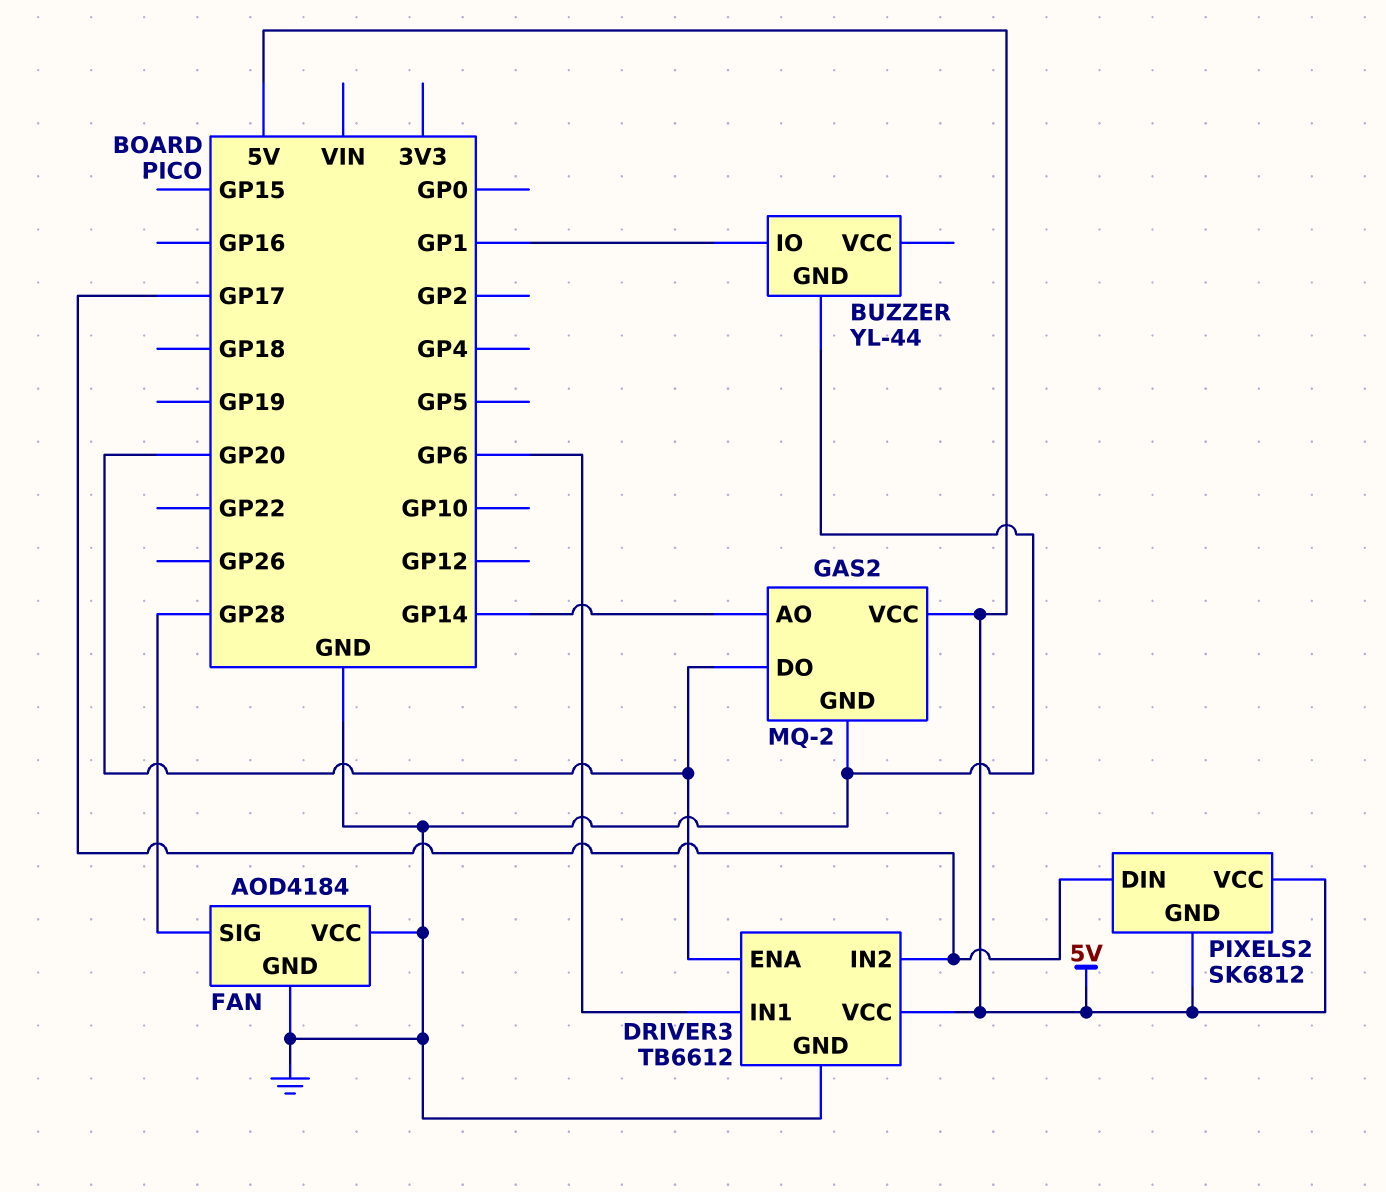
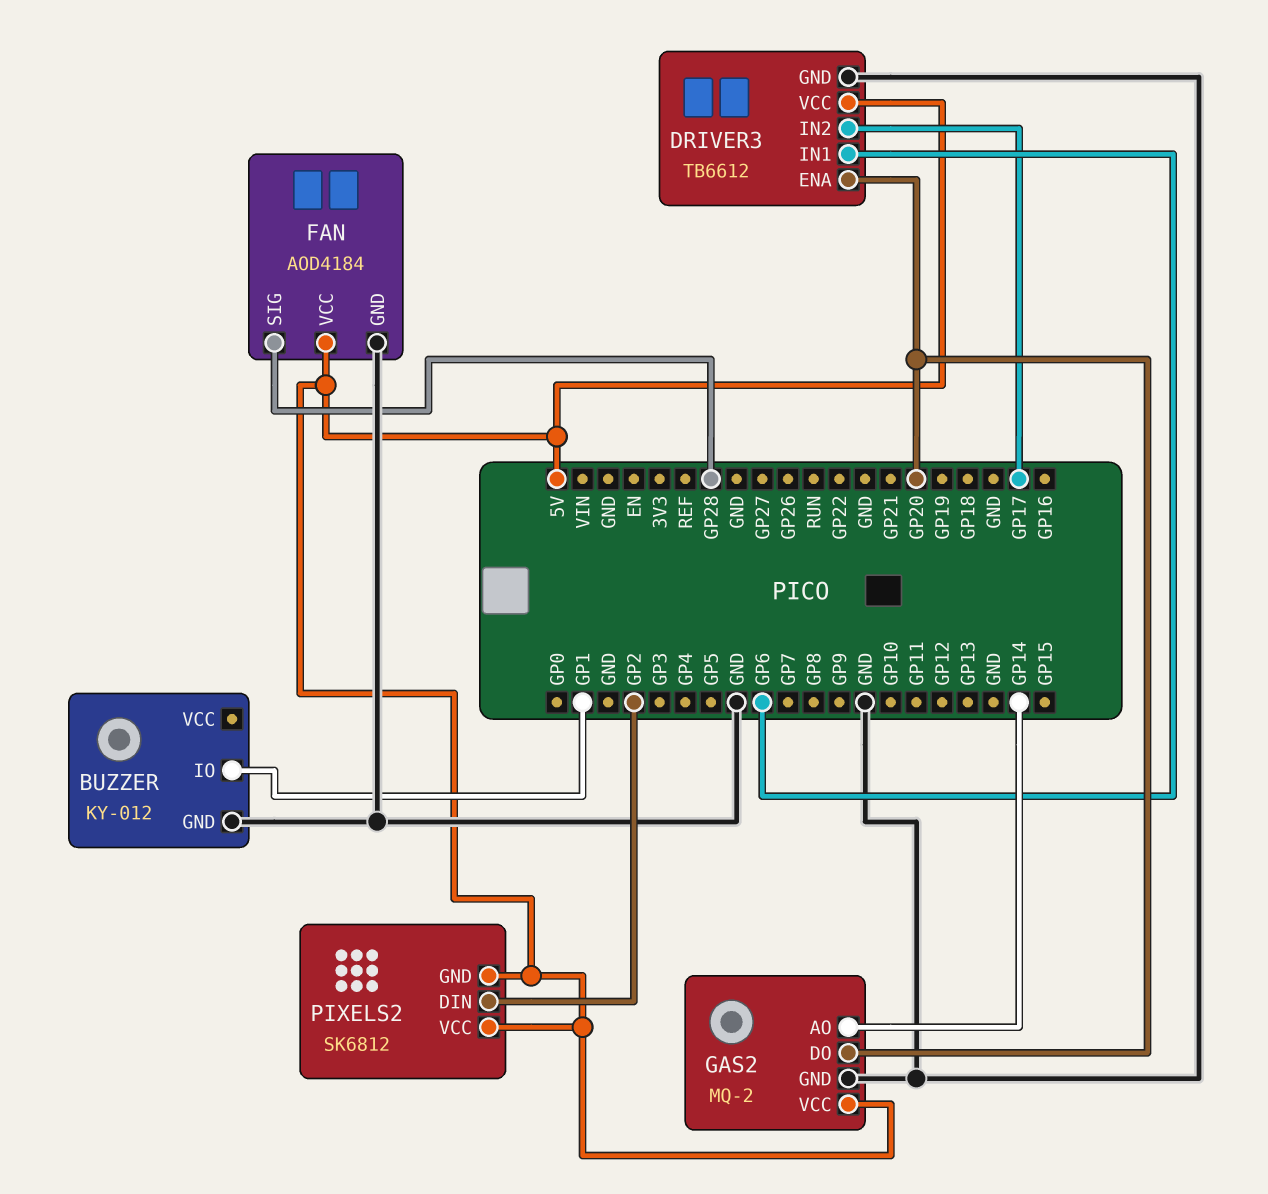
BUZZER: YL-44 -> KY-012
FAN pin VCC: GND -> 5V
PIXELS2 pin DIN: GP17 -> GP2

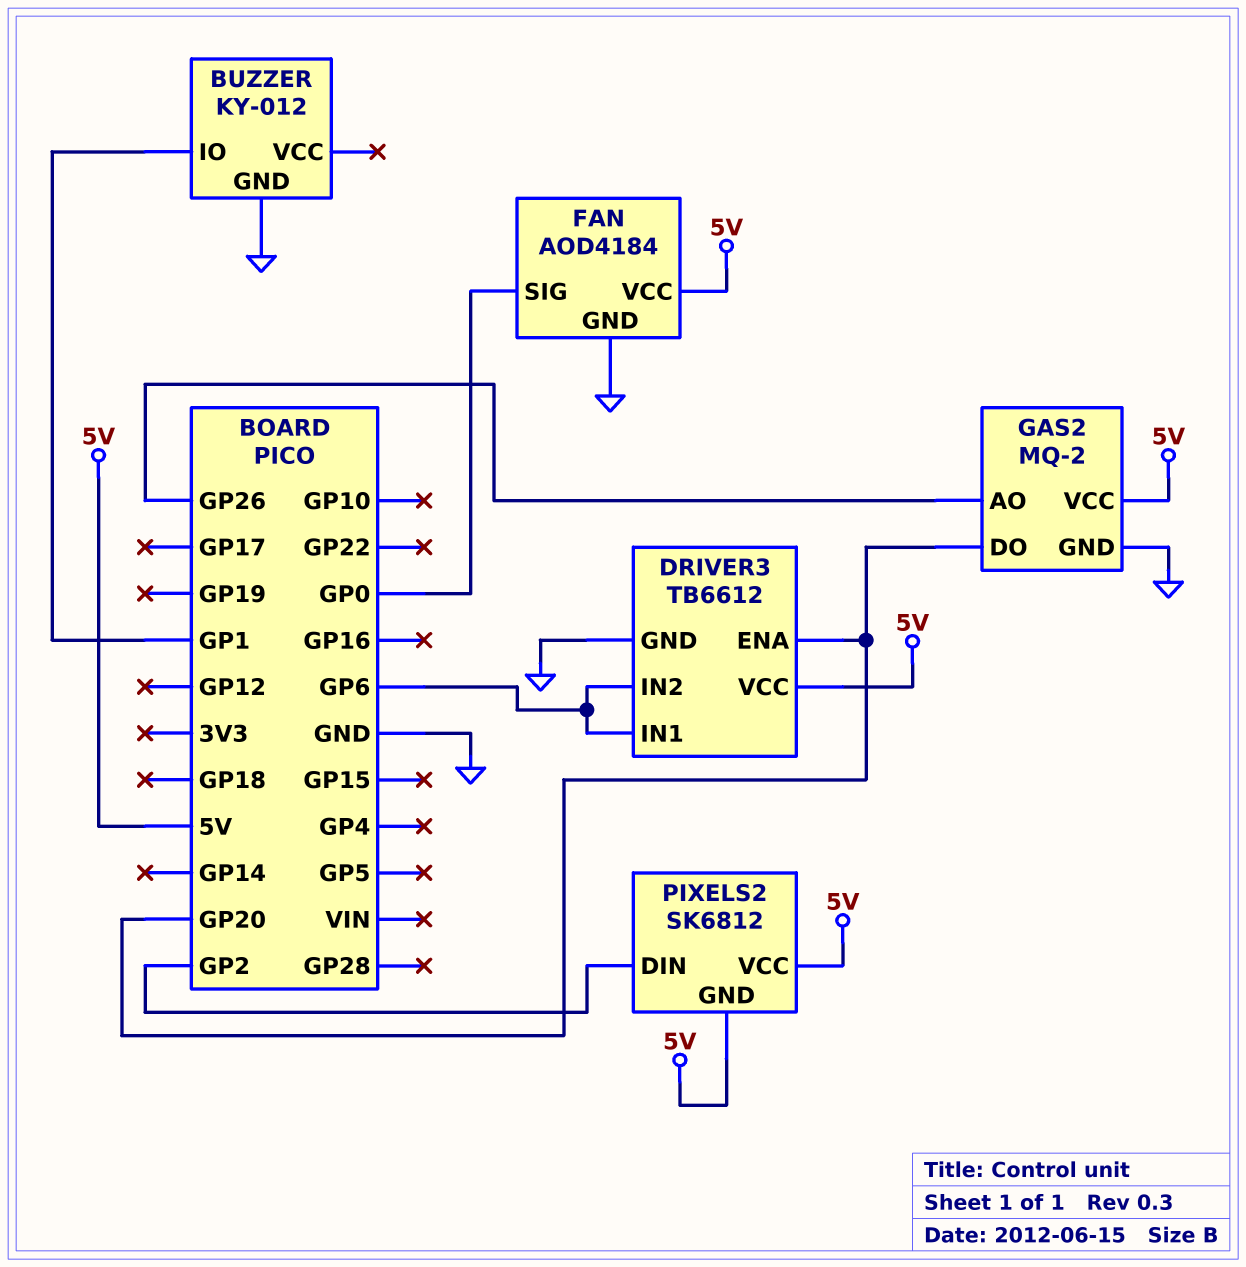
DRIVER3 pin IN2: GP17 -> GP6
FAN pin SIG: GP28 -> GP0
GAS2 pin AO: GP14 -> GP26

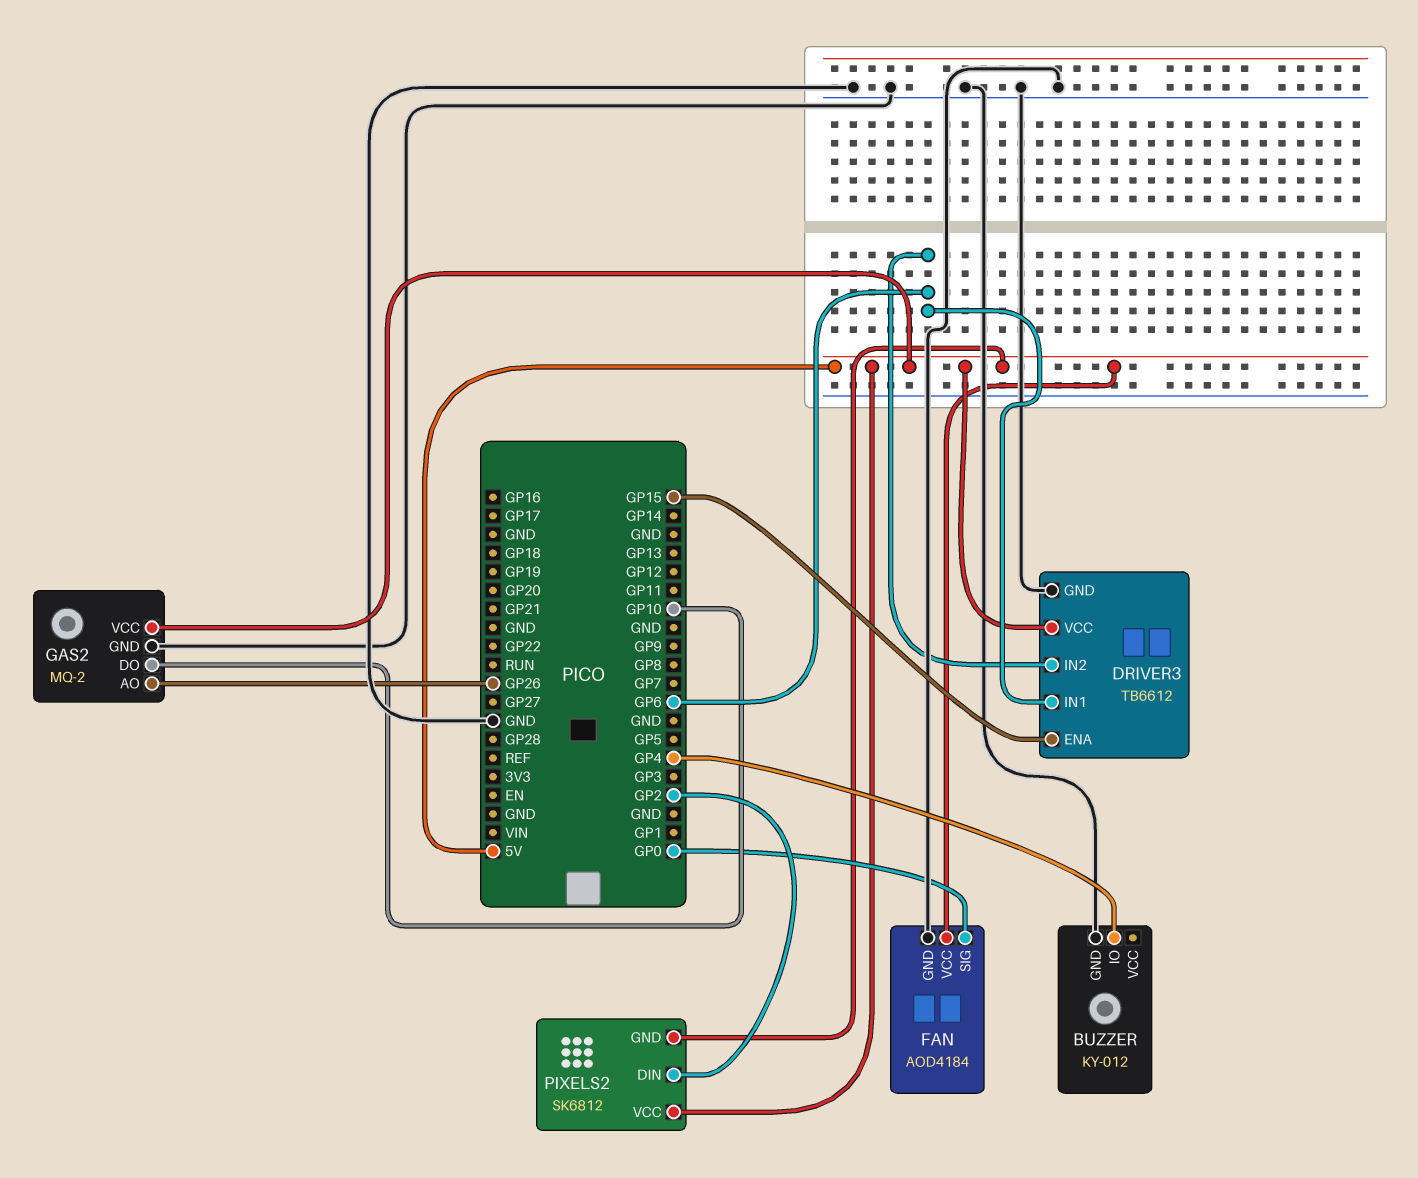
BUZZER pin IO: GP1 -> GP4
DRIVER3 pin ENA: GP20 -> GP15
GAS2 pin DO: GP20 -> GP10

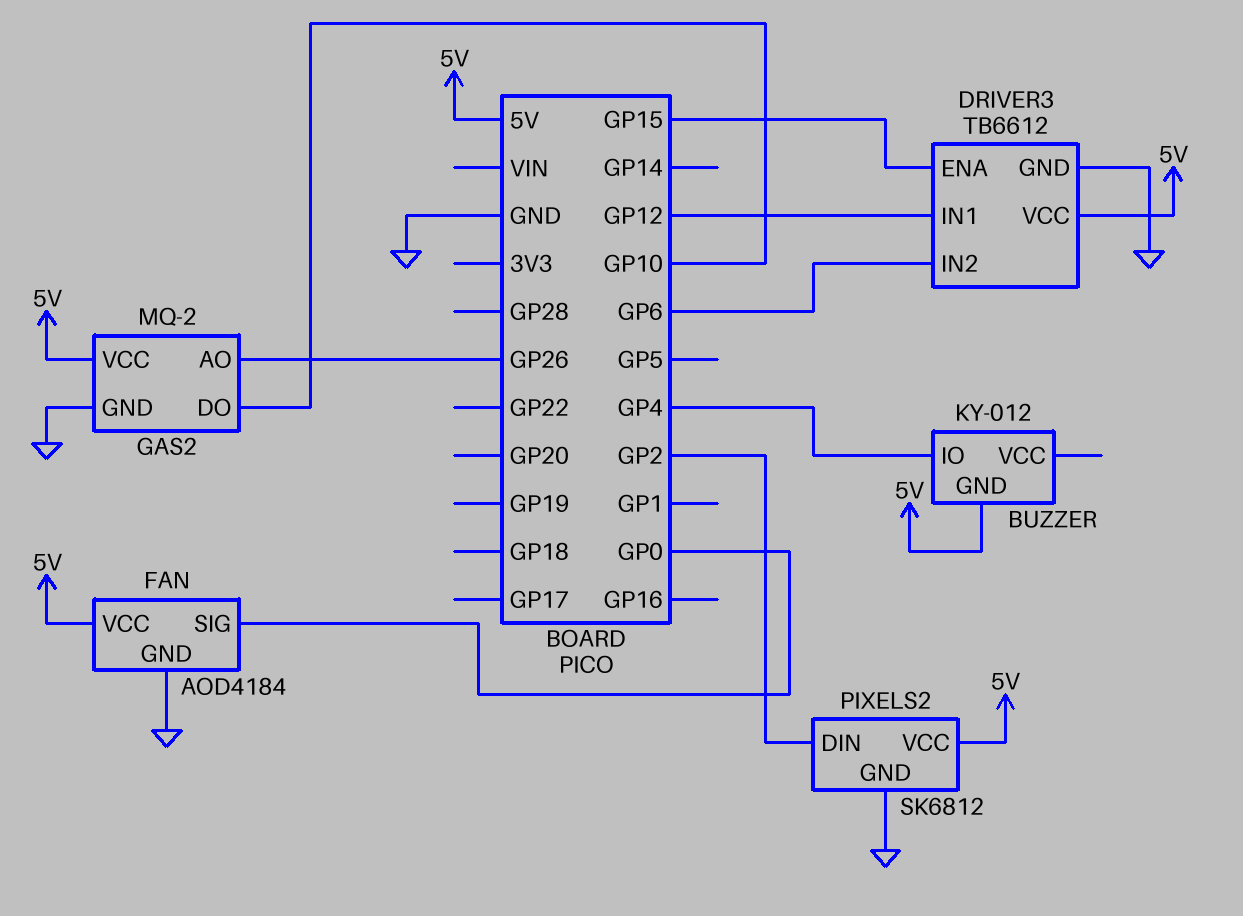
BUZZER pin GND: GND -> 5V
DRIVER3 pin IN1: GP6 -> GP12
PIXELS2 pin GND: 5V -> GND

